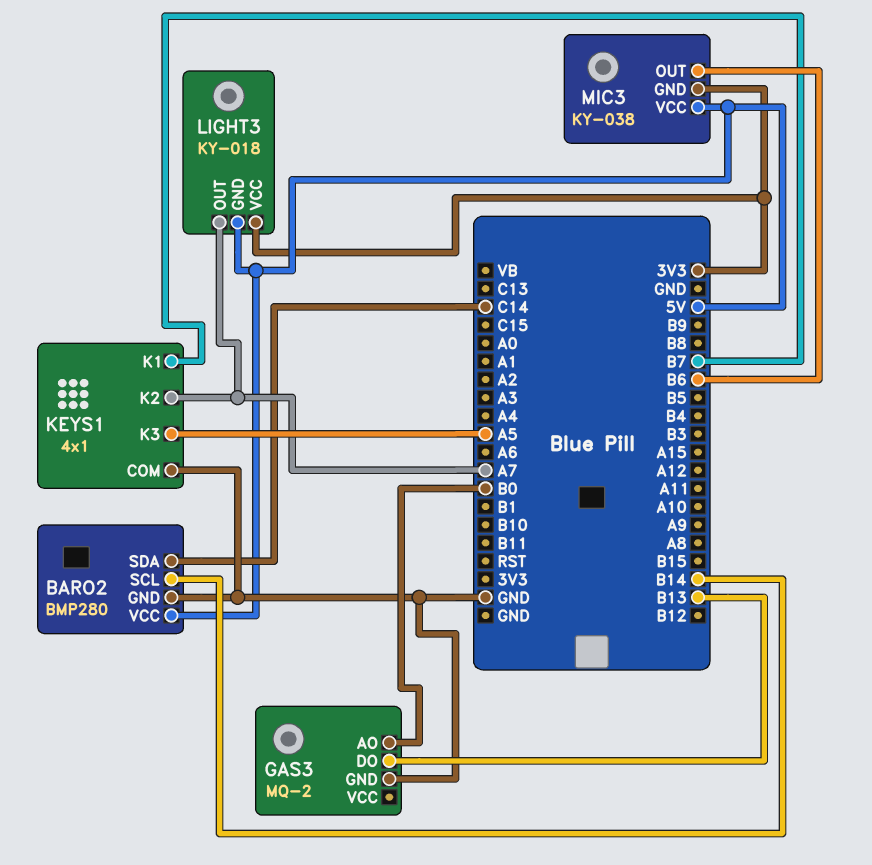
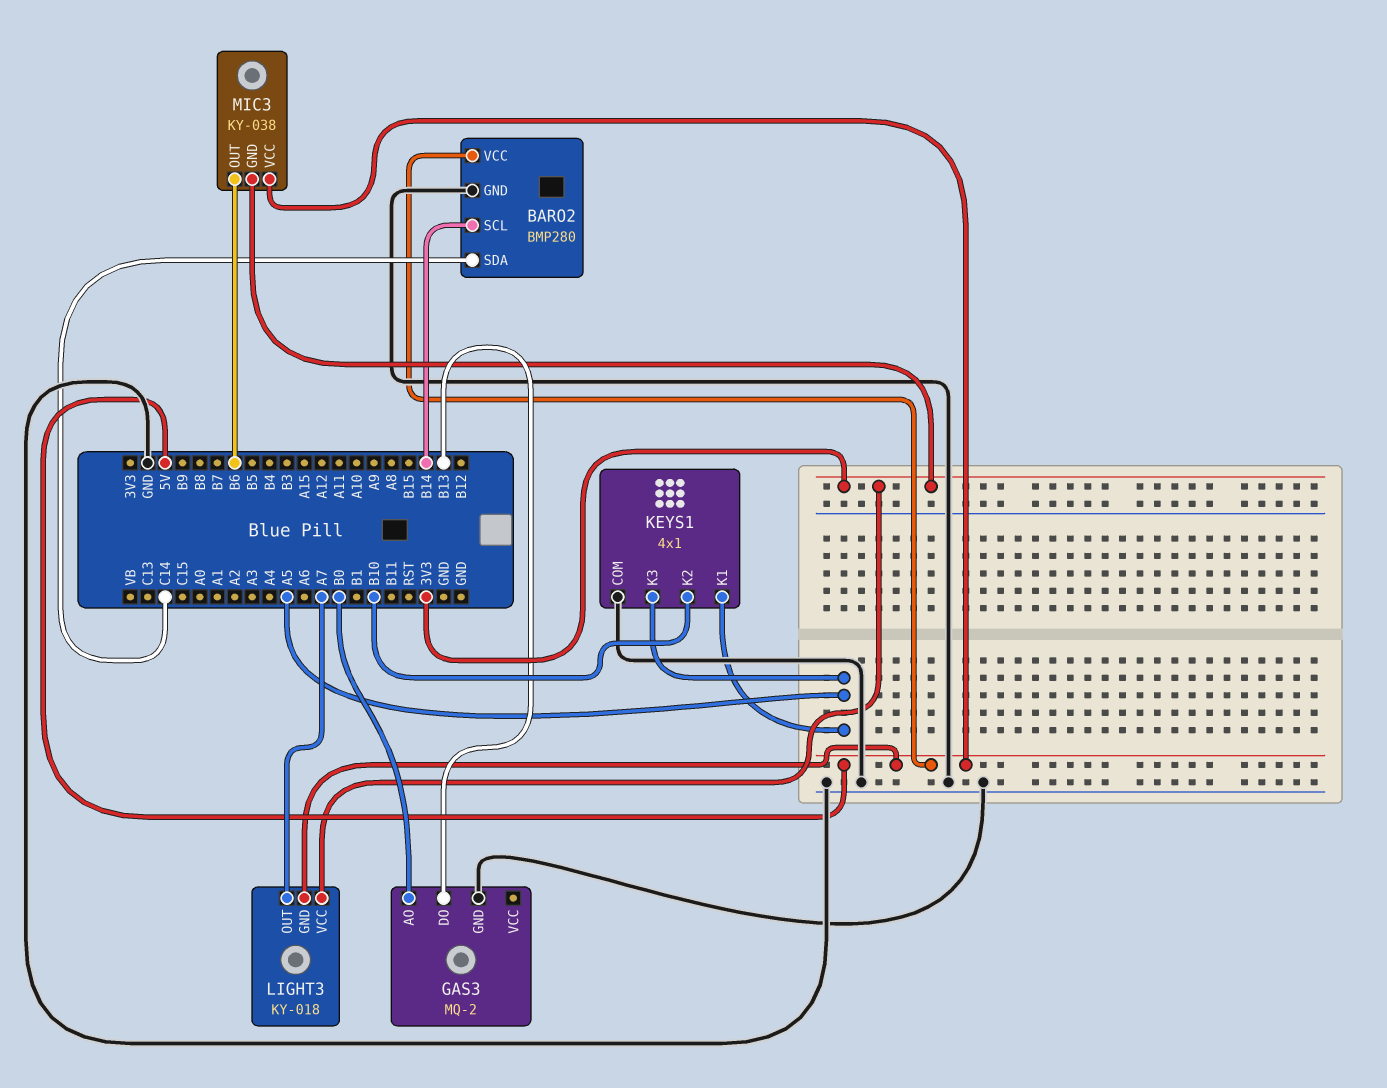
KEYS1 pin K1: B7 -> A5
KEYS1 pin K2: A7 -> B10

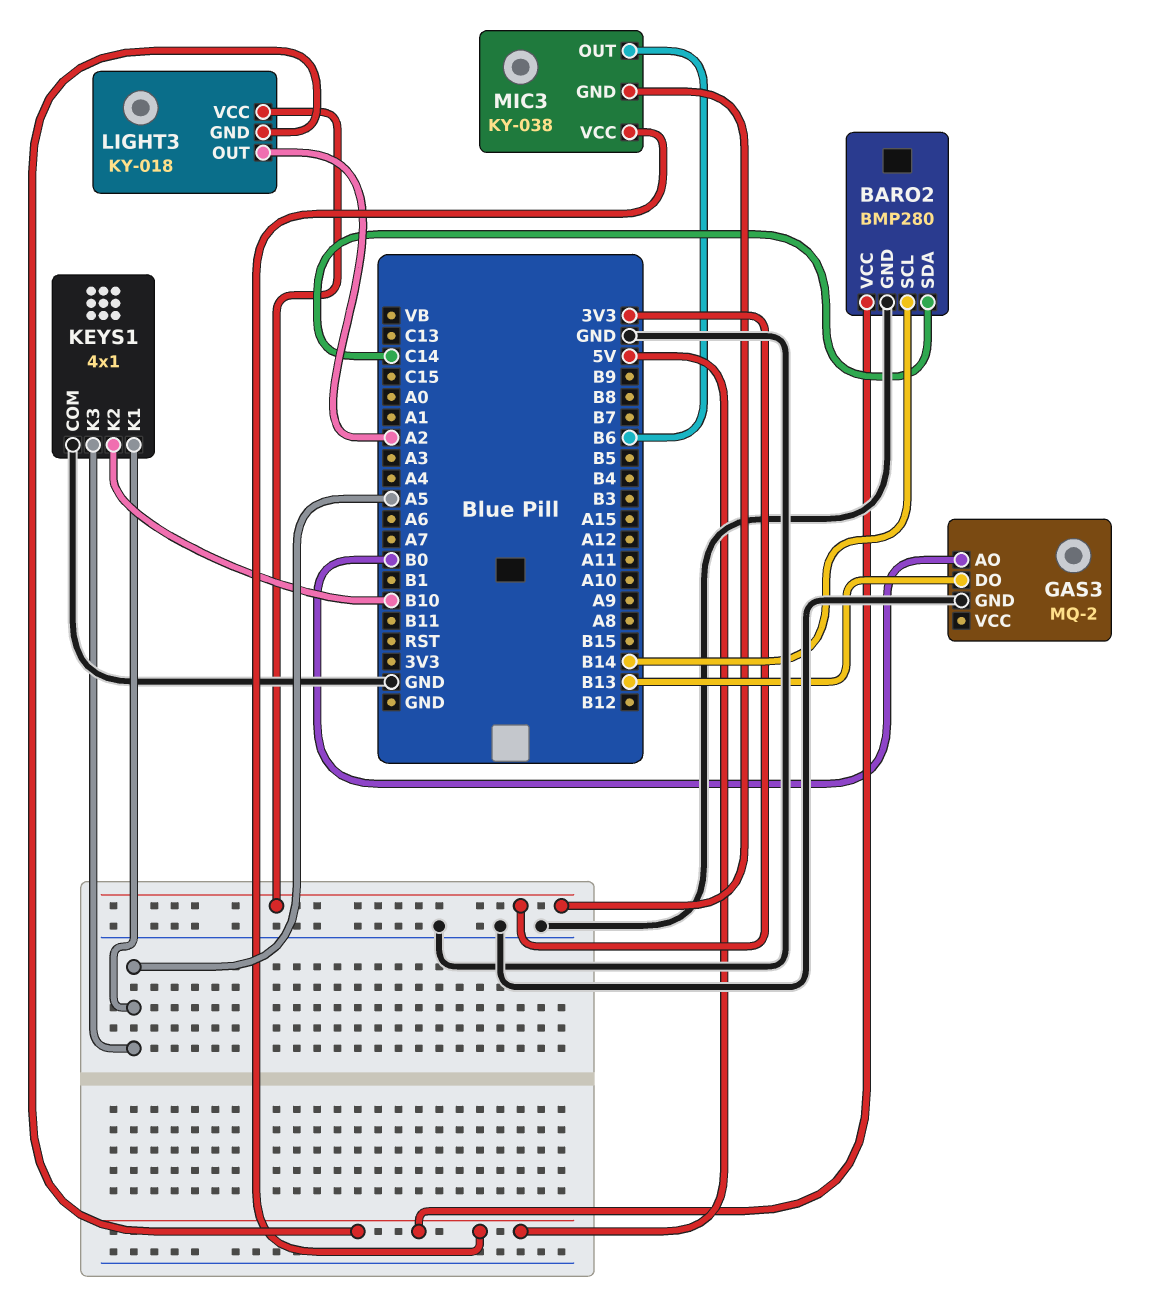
LIGHT3 pin OUT: A7 -> A2

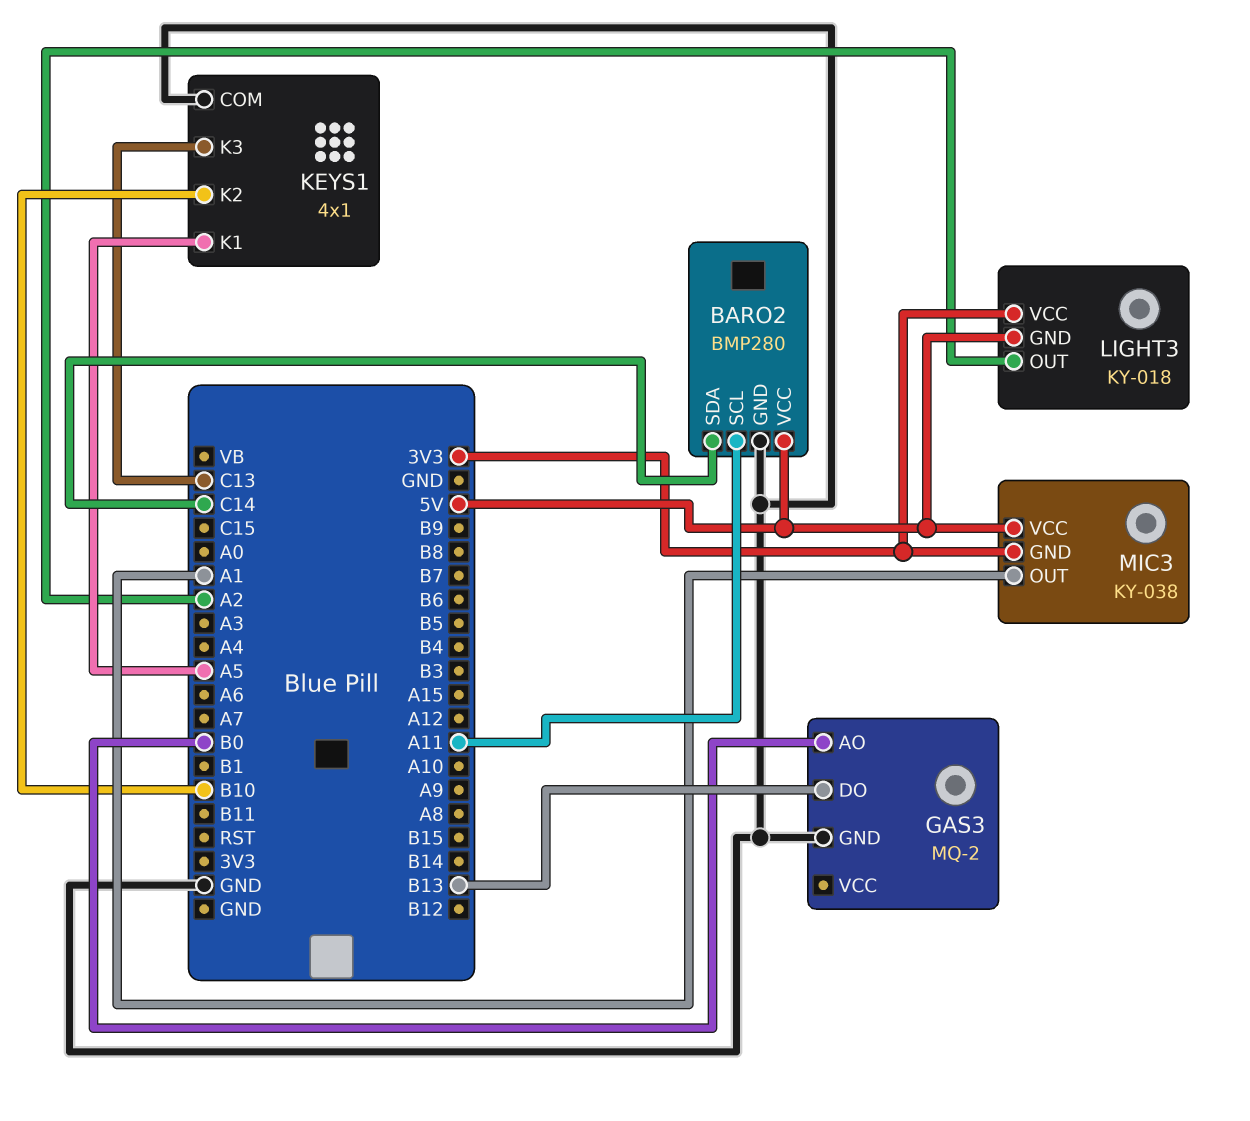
BARO2 pin SCL: B14 -> A11
KEYS1 pin K3: A5 -> C13
MIC3 pin OUT: B6 -> A1

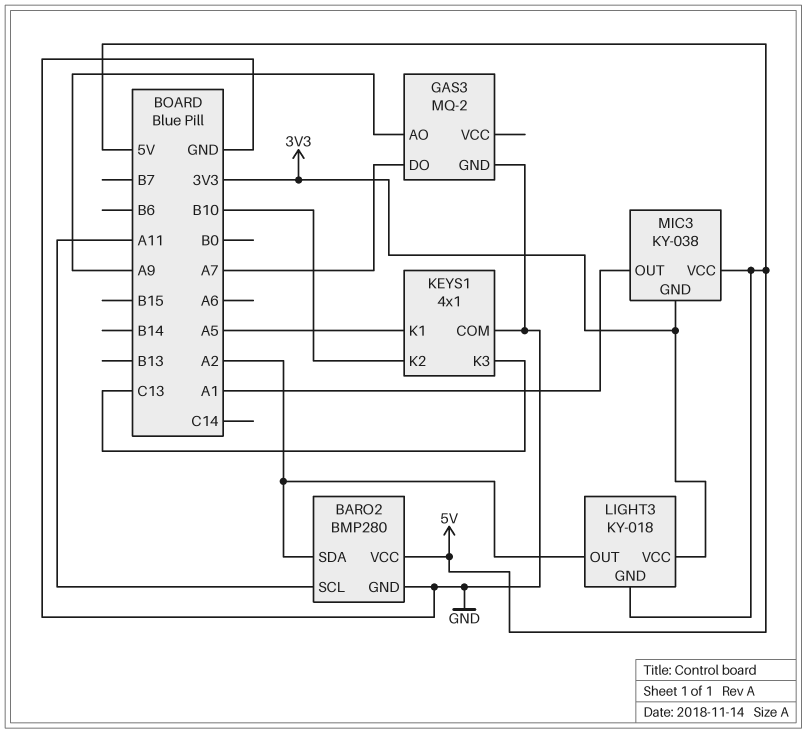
BARO2 pin SDA: C14 -> A2
GAS3 pin AO: B0 -> A9
GAS3 pin DO: B13 -> A7

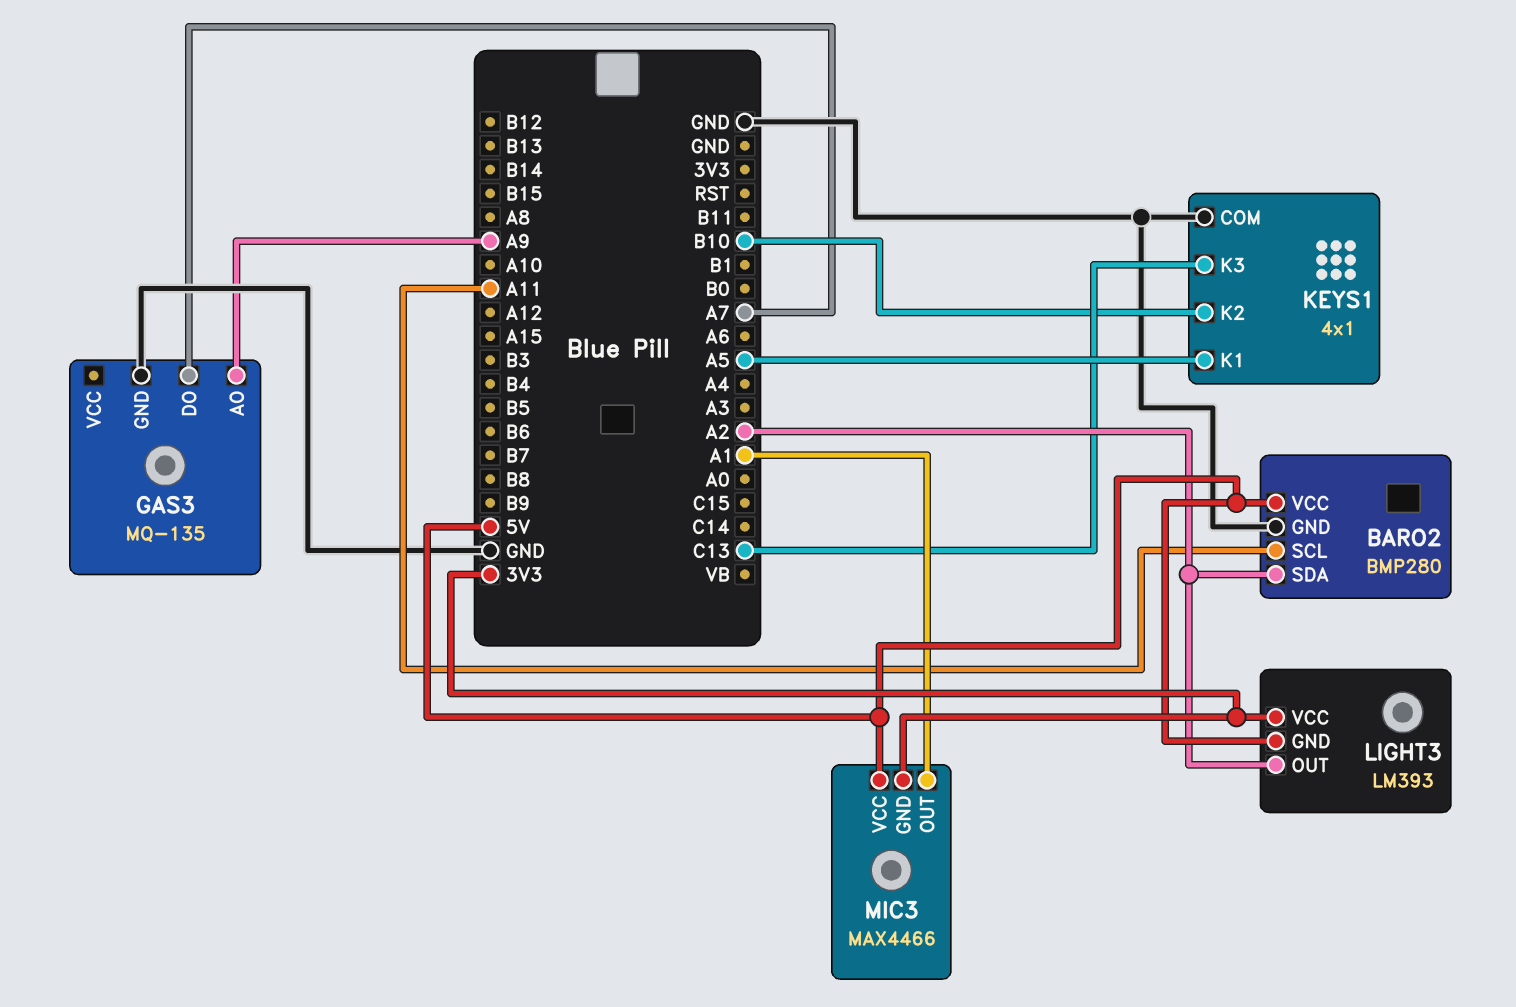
GAS3: MQ-2 -> MQ-135
LIGHT3: KY-018 -> LM393
MIC3: KY-038 -> MAX4466

